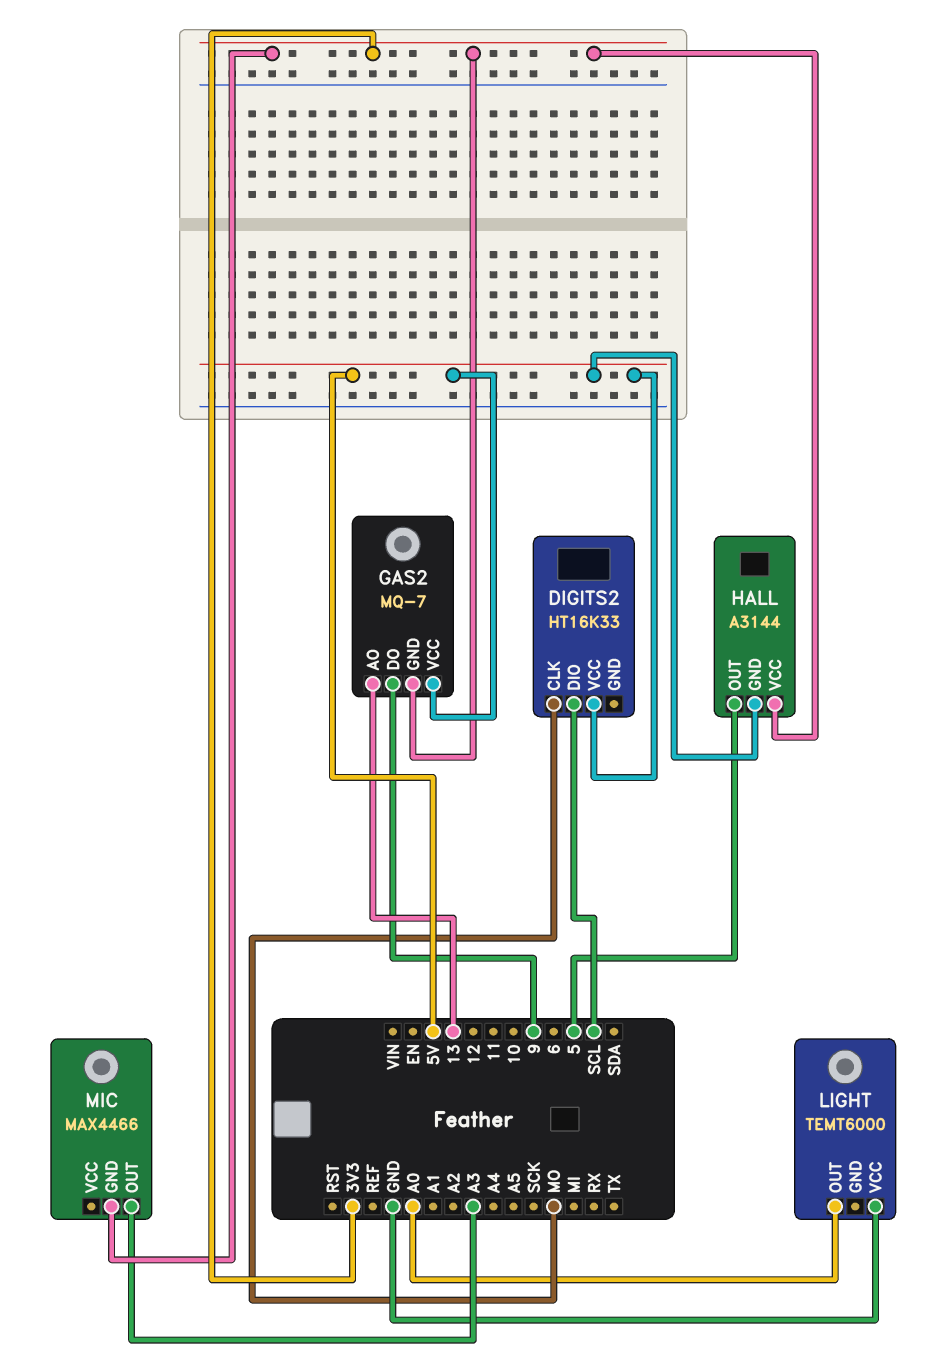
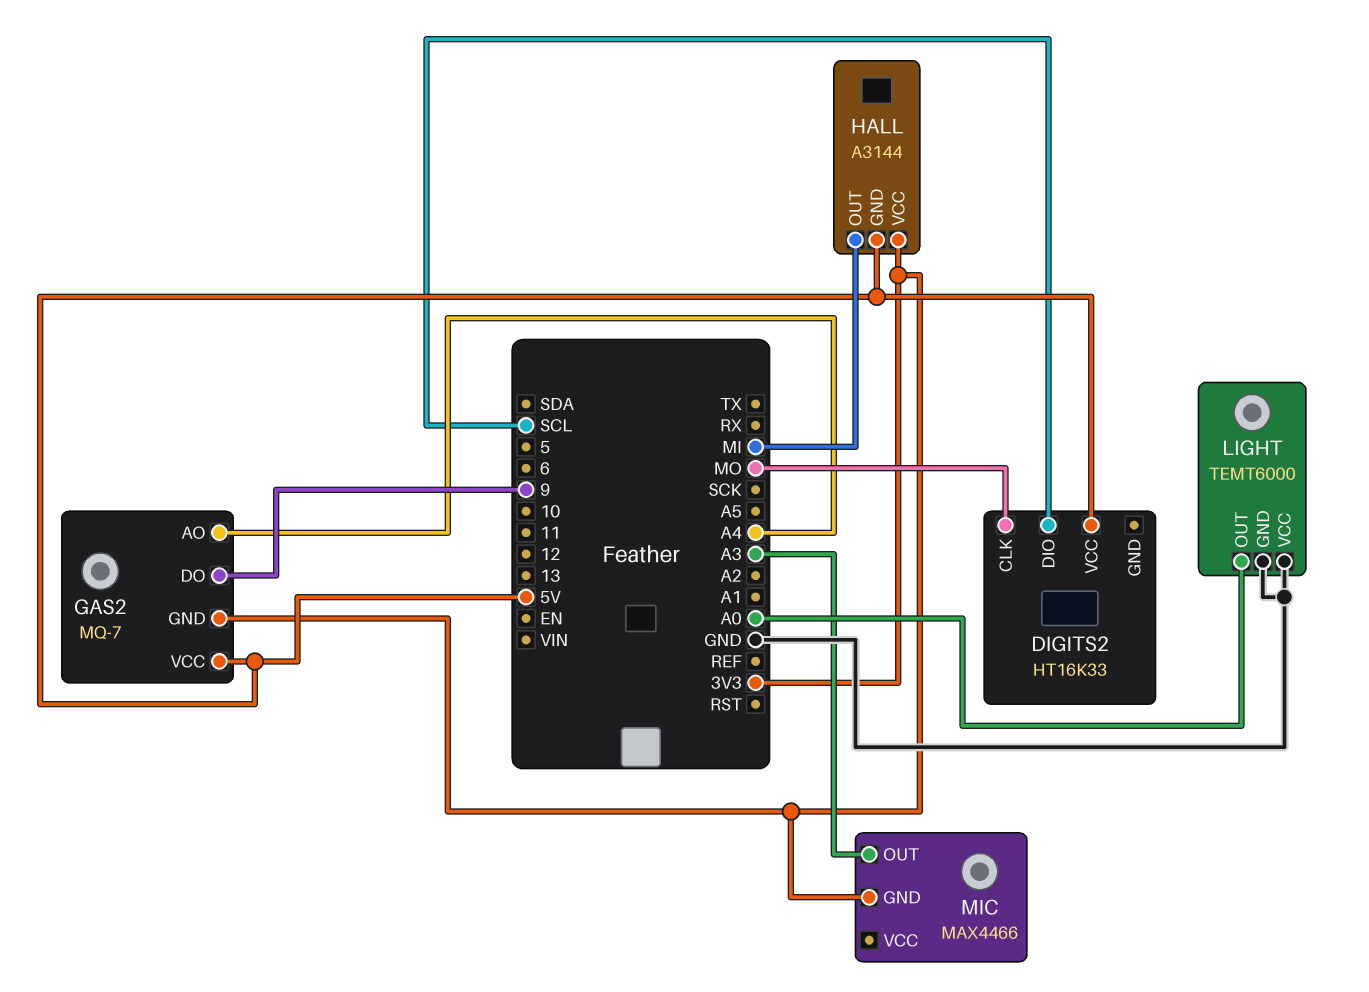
GAS2 pin AO: 13 -> A4
HALL pin OUT: 5 -> MI
LIGHT pin GND: none -> GND

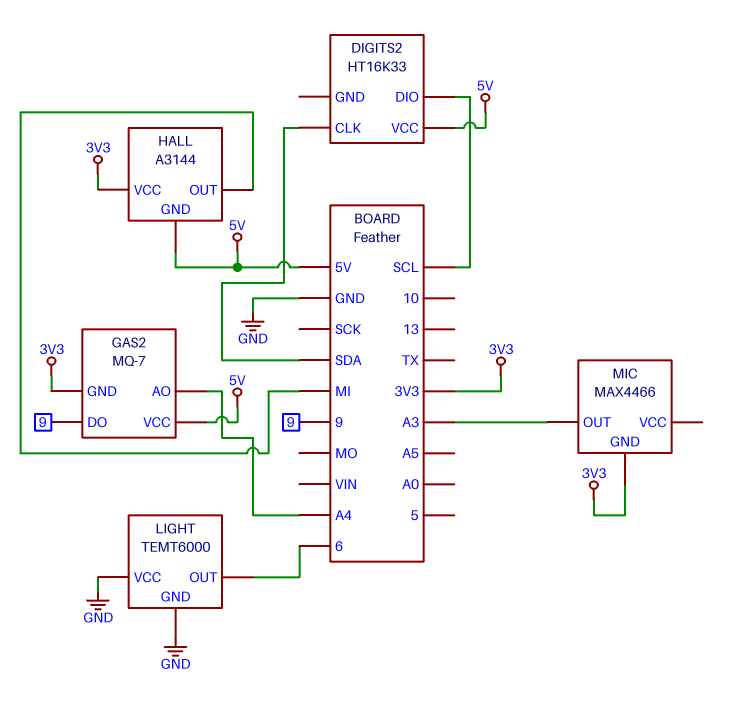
DIGITS2 pin CLK: MO -> SDA
LIGHT pin OUT: A0 -> 6

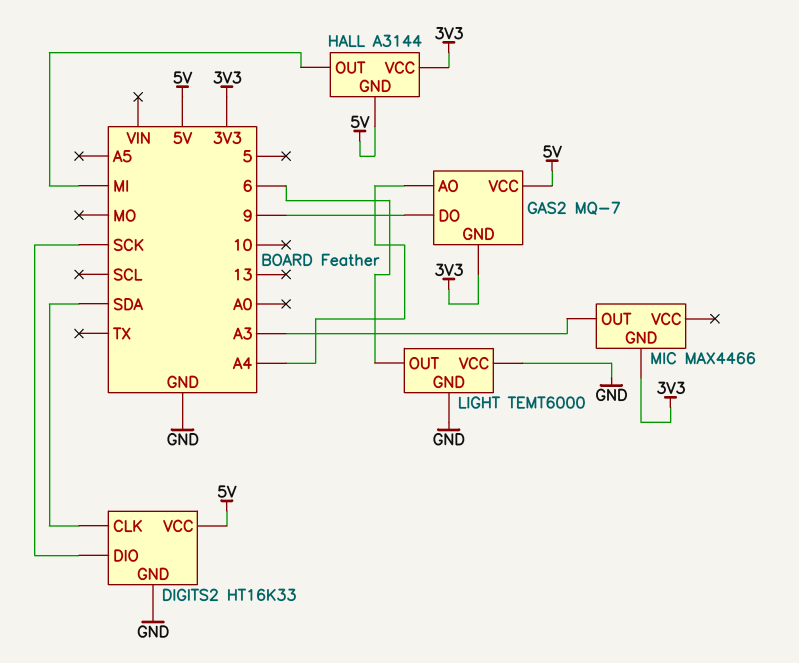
DIGITS2 pin DIO: SCL -> SCK
DIGITS2 pin GND: none -> GND

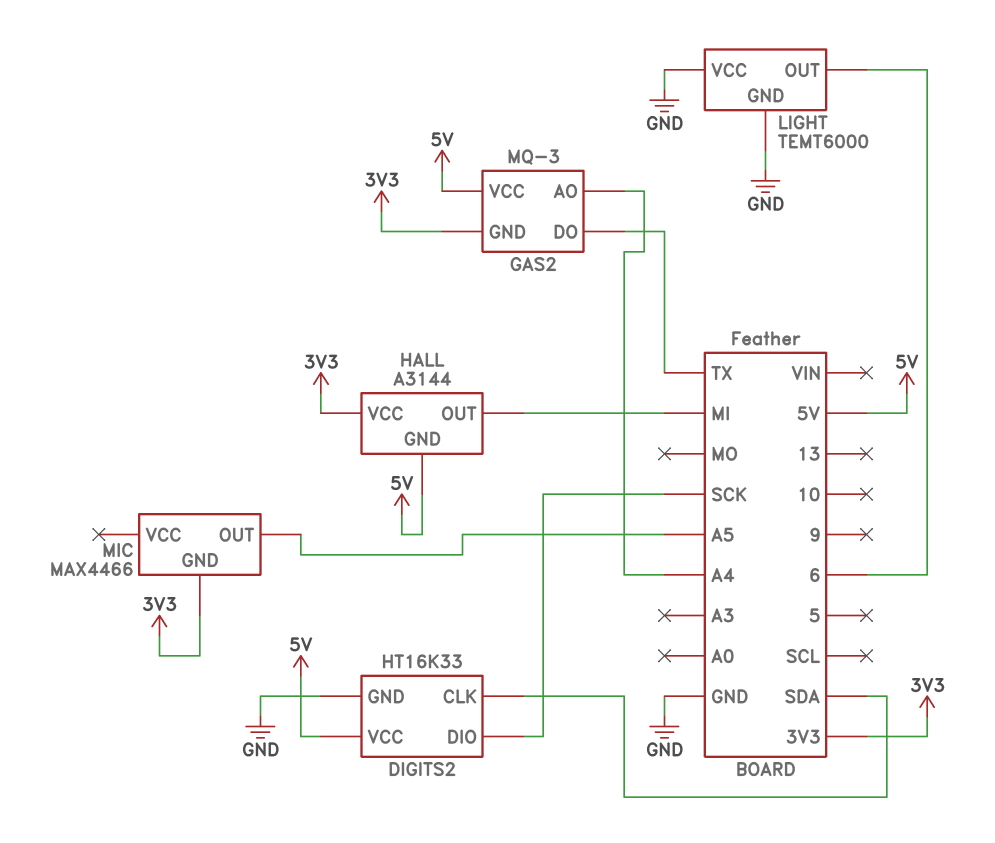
GAS2: MQ-7 -> MQ-3
GAS2 pin DO: 9 -> TX
MIC pin OUT: A3 -> A5

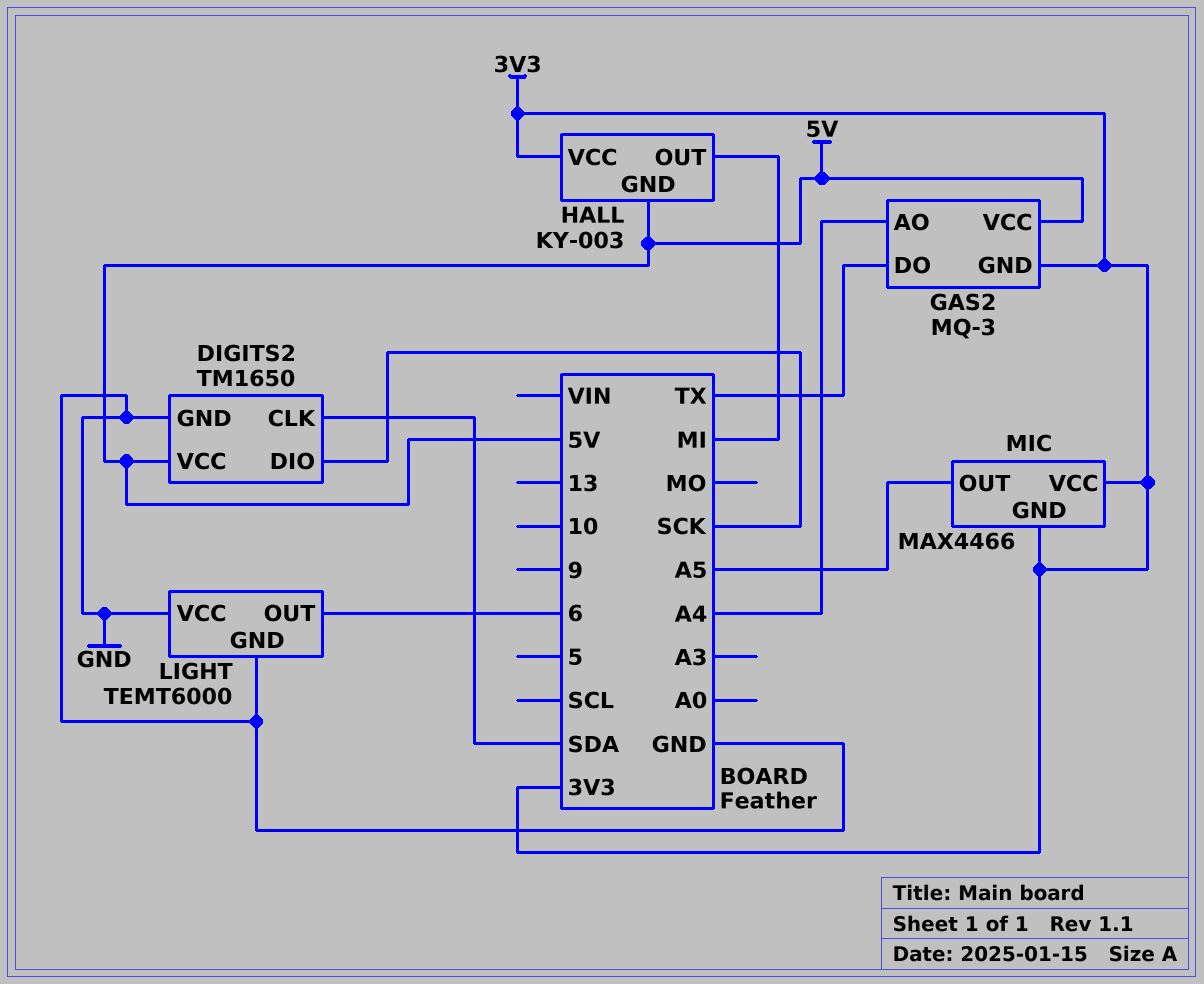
DIGITS2: HT16K33 -> TM1650
HALL: A3144 -> KY-003
MIC pin VCC: none -> 3V3

